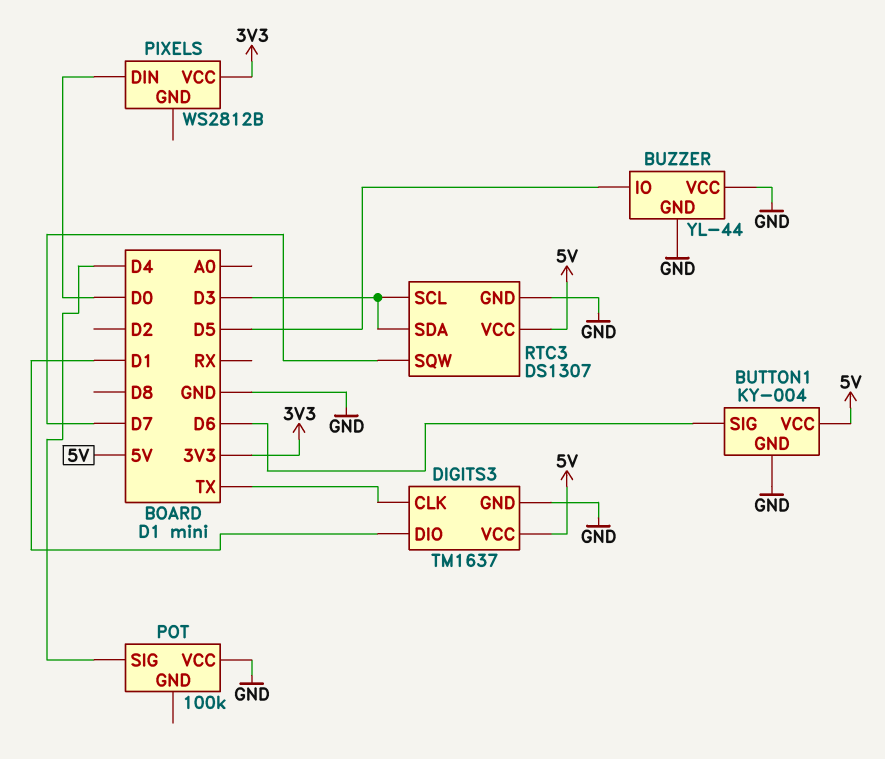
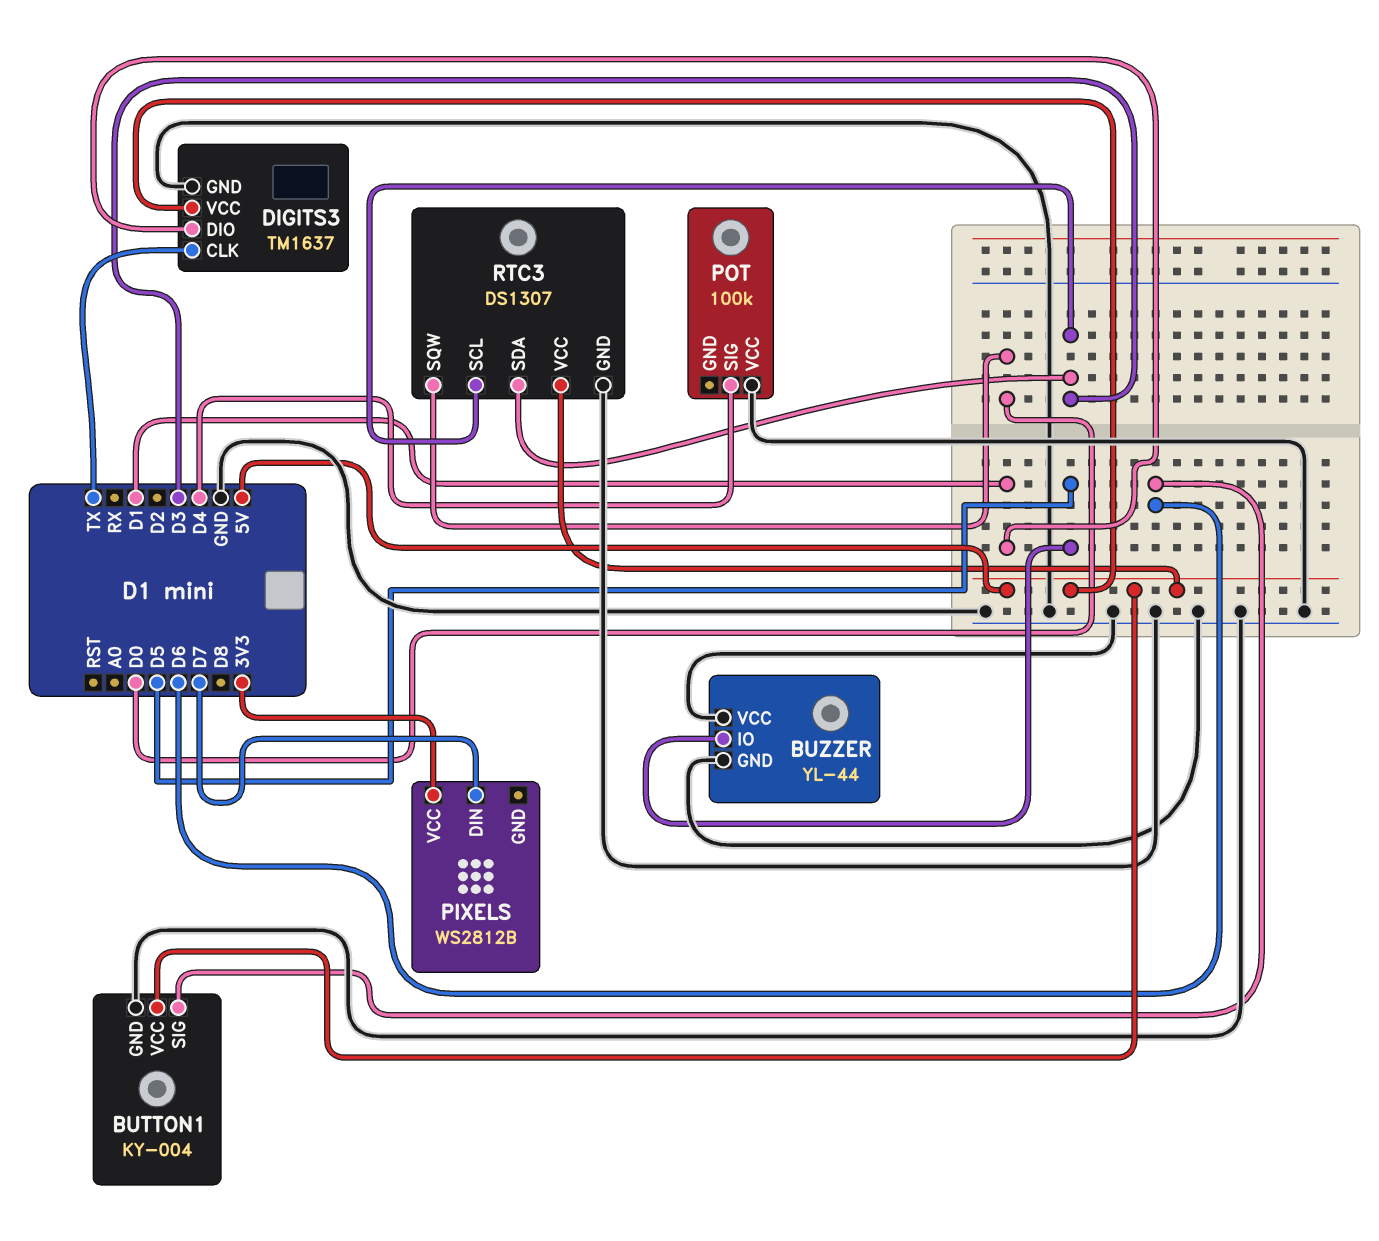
PIXELS pin DIN: D0 -> D7
RTC3 pin SQW: D7 -> D0

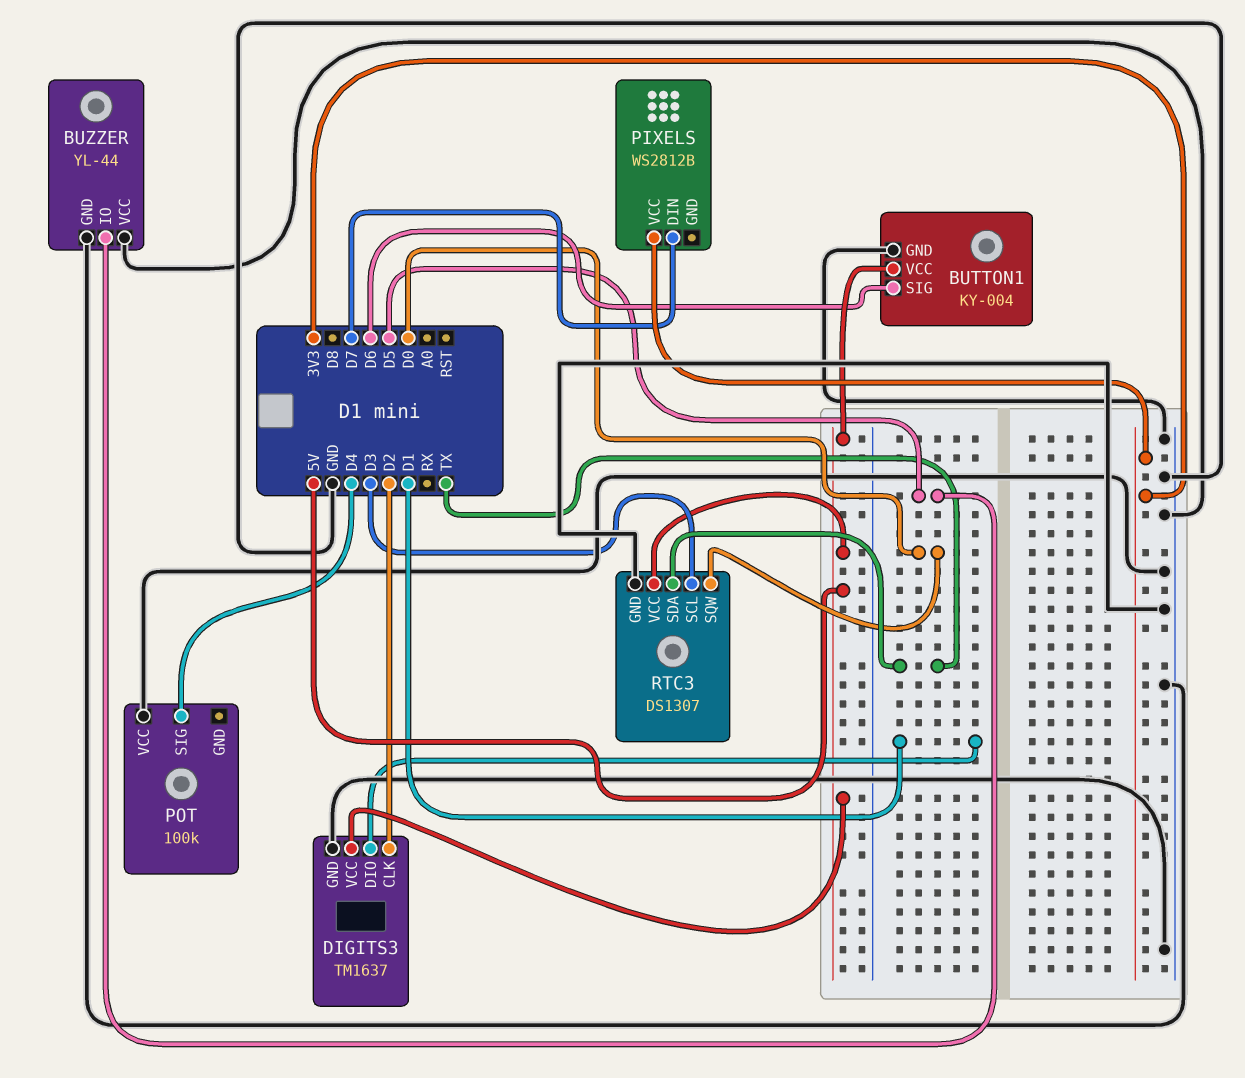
DIGITS3 pin CLK: TX -> D2
RTC3 pin SDA: D3 -> TX

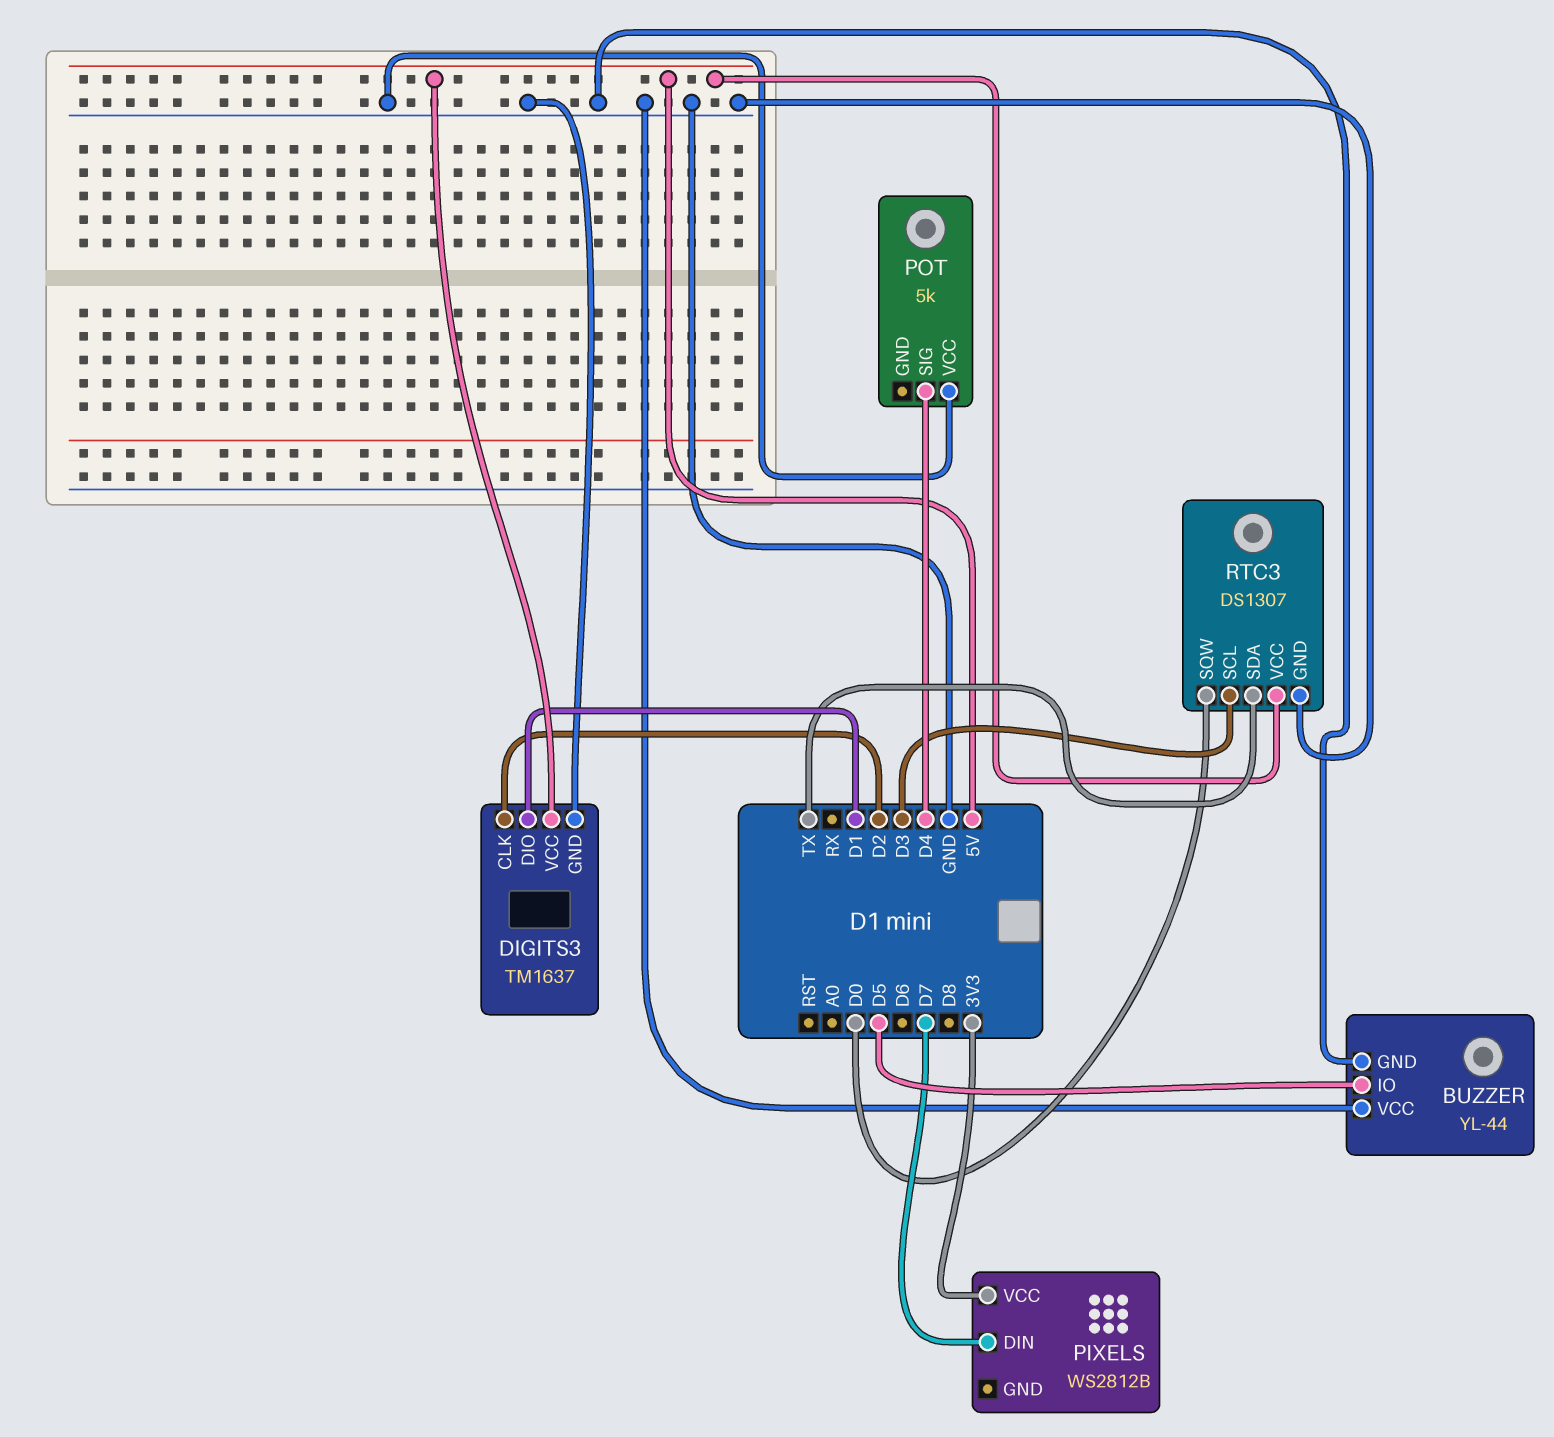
BUTTON1: KY-004 -> none
BUTTON1 pin GND: GND -> none
BUTTON1 pin SIG: D6 -> none
BUTTON1 pin VCC: 5V -> none
POT: 100k -> 5k

